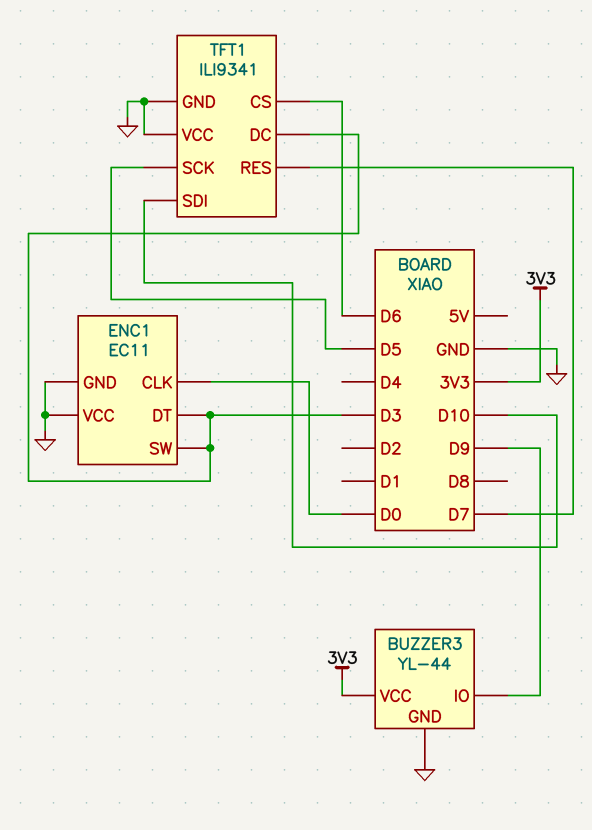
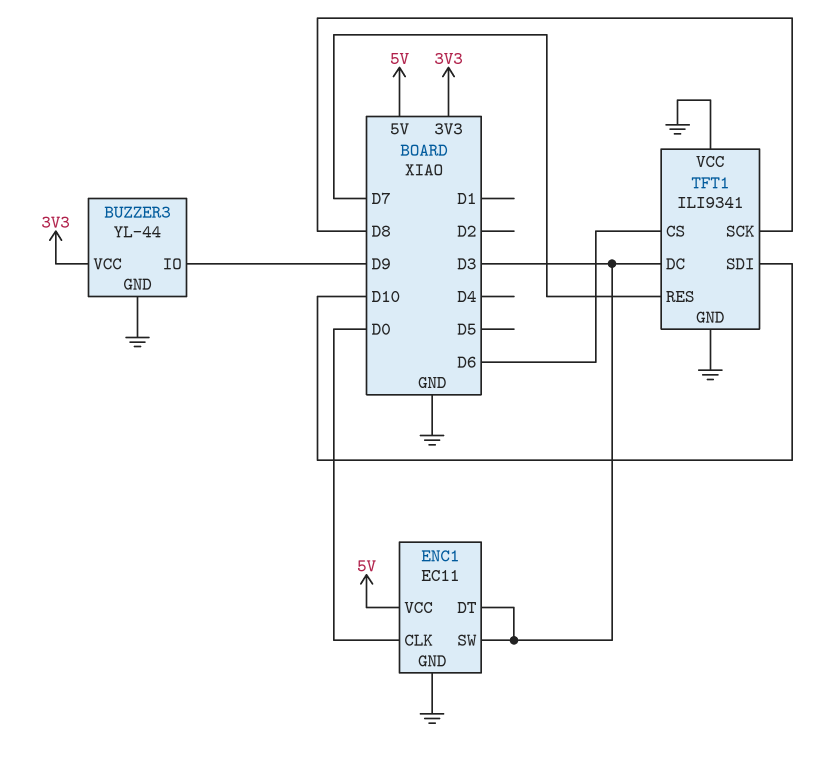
ENC1 pin VCC: GND -> 5V
TFT1 pin SCK: D5 -> D8

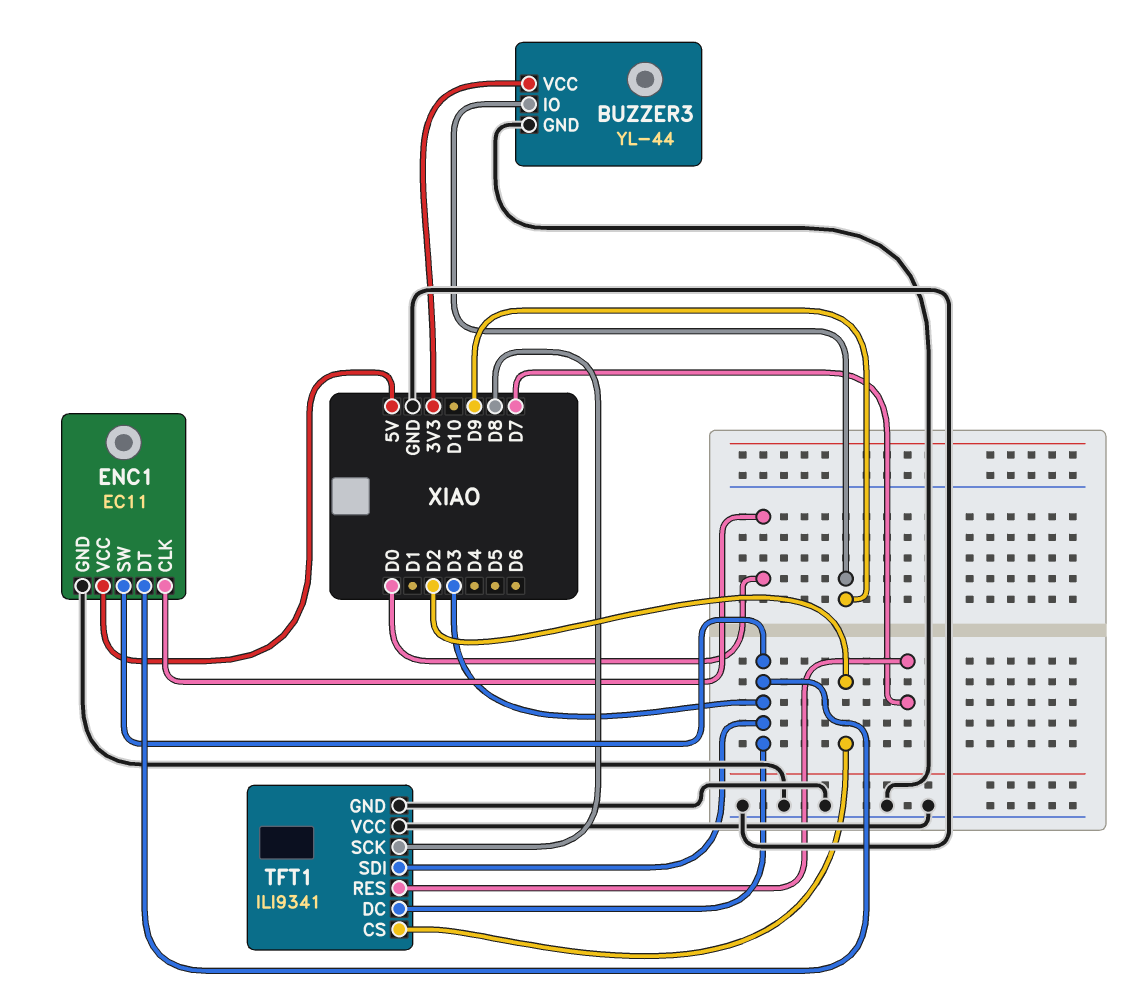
TFT1 pin CS: D6 -> D2
TFT1 pin SDI: D10 -> D3

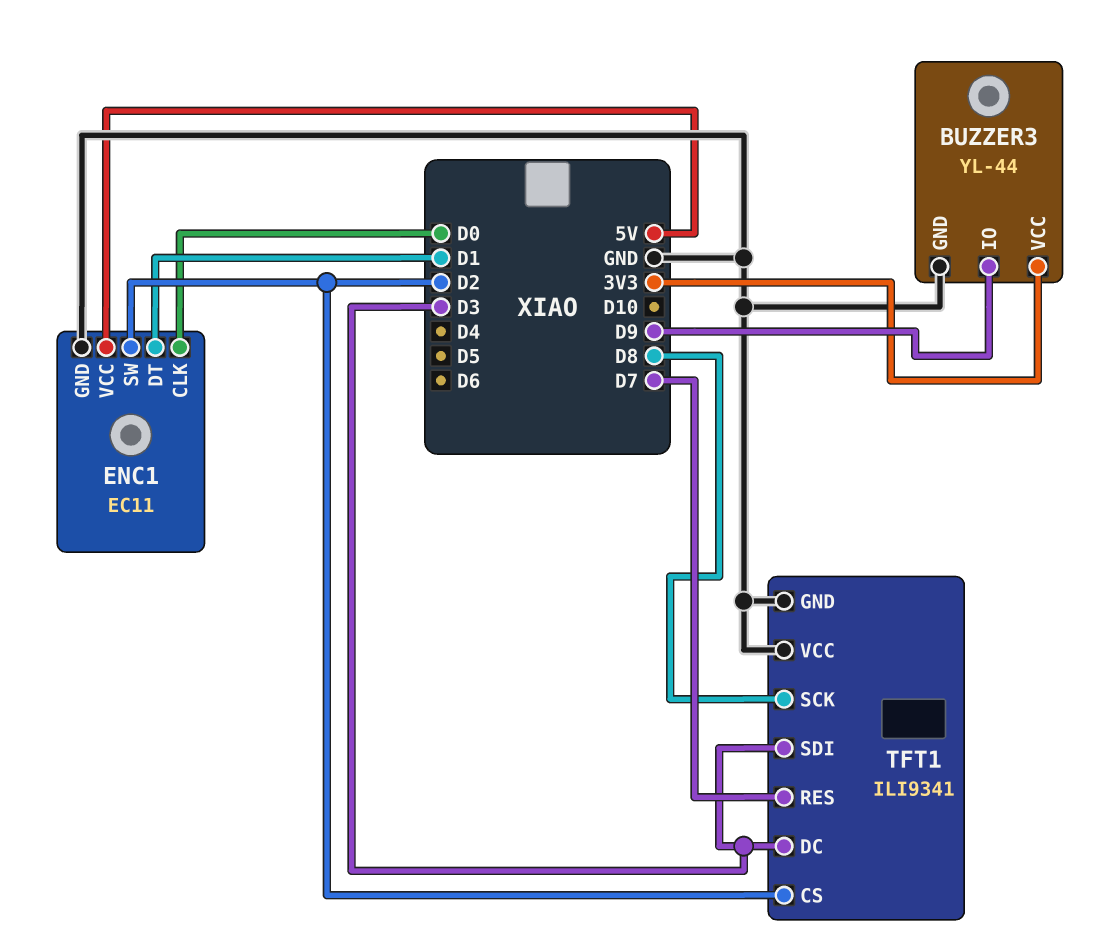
ENC1 pin DT: D3 -> D1
ENC1 pin SW: D3 -> D2

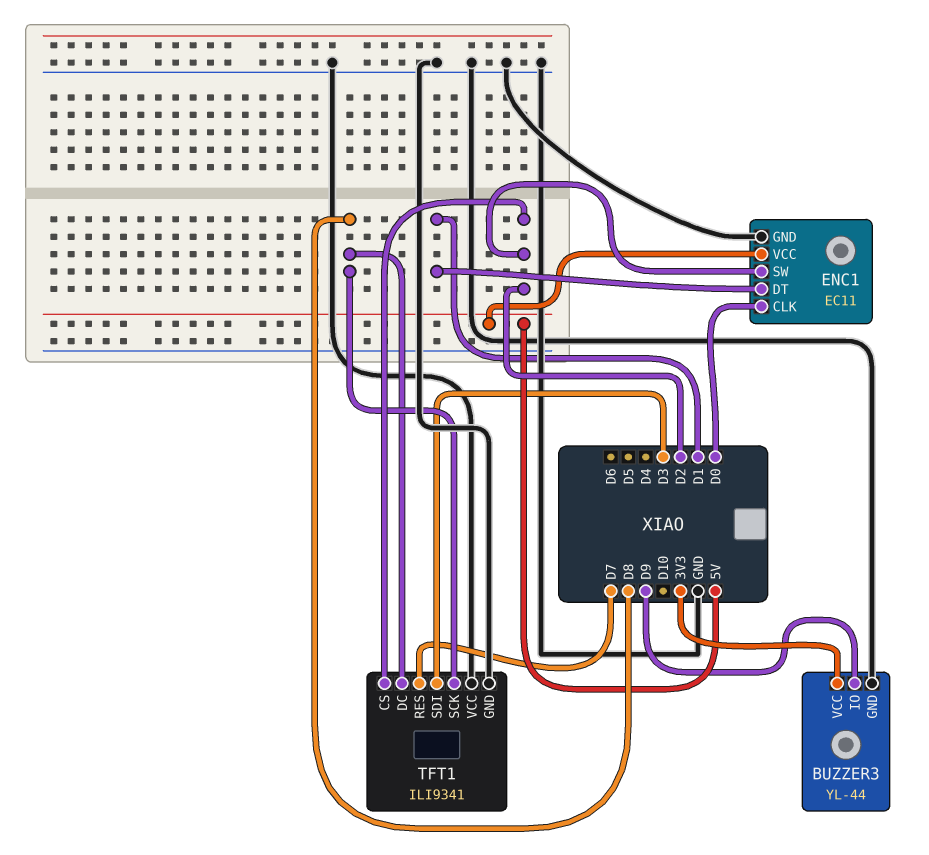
TFT1 pin DC: D3 -> D8

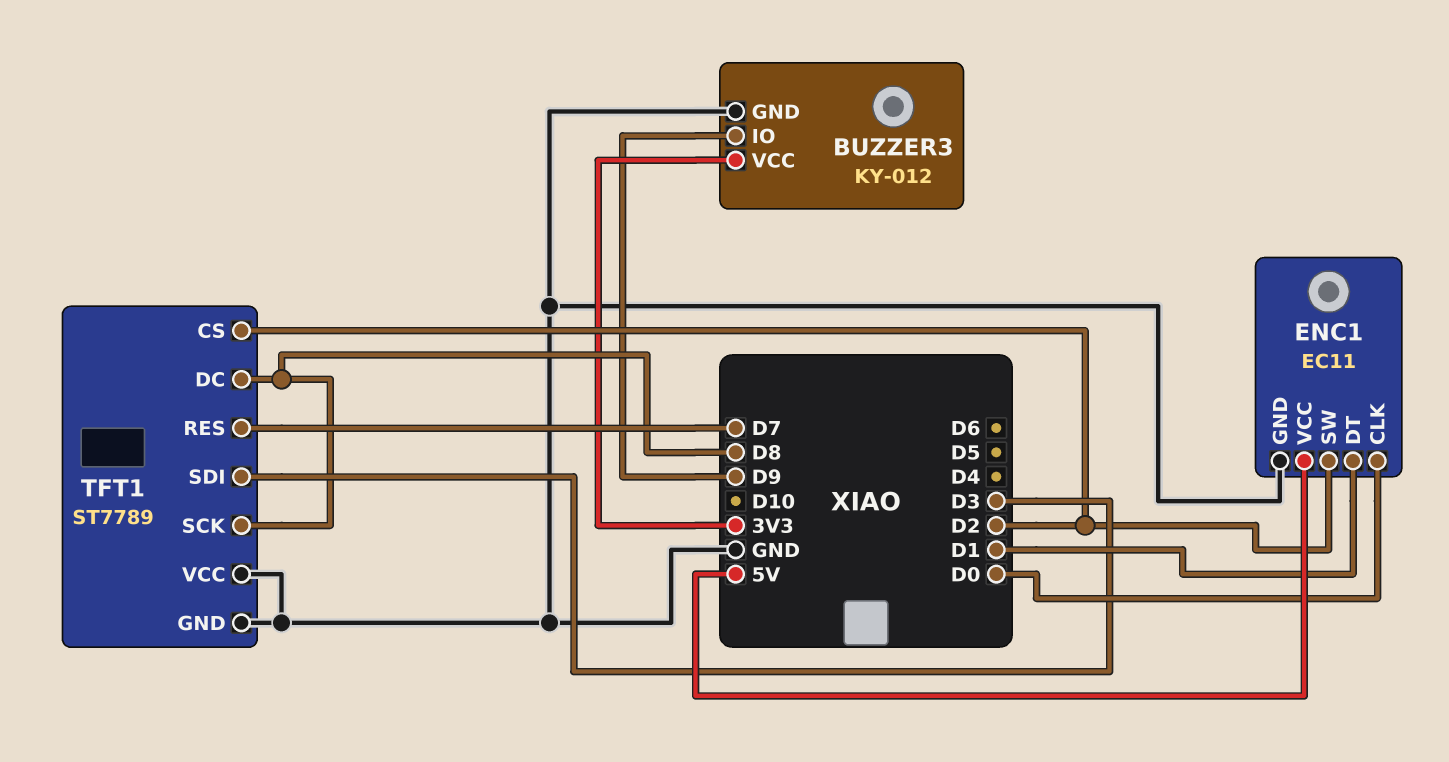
BUZZER3: YL-44 -> KY-012
TFT1: ILI9341 -> ST7789

